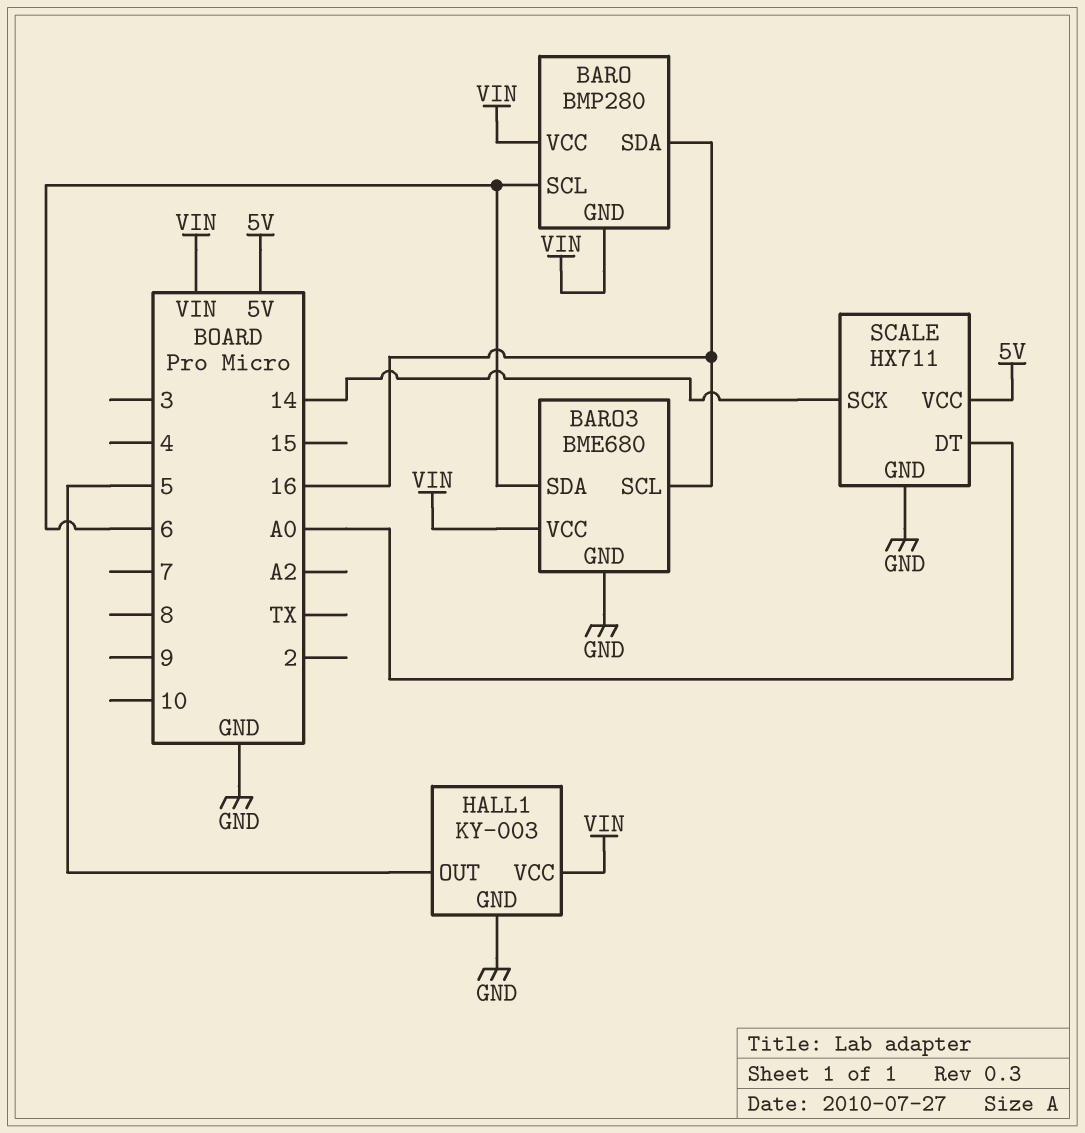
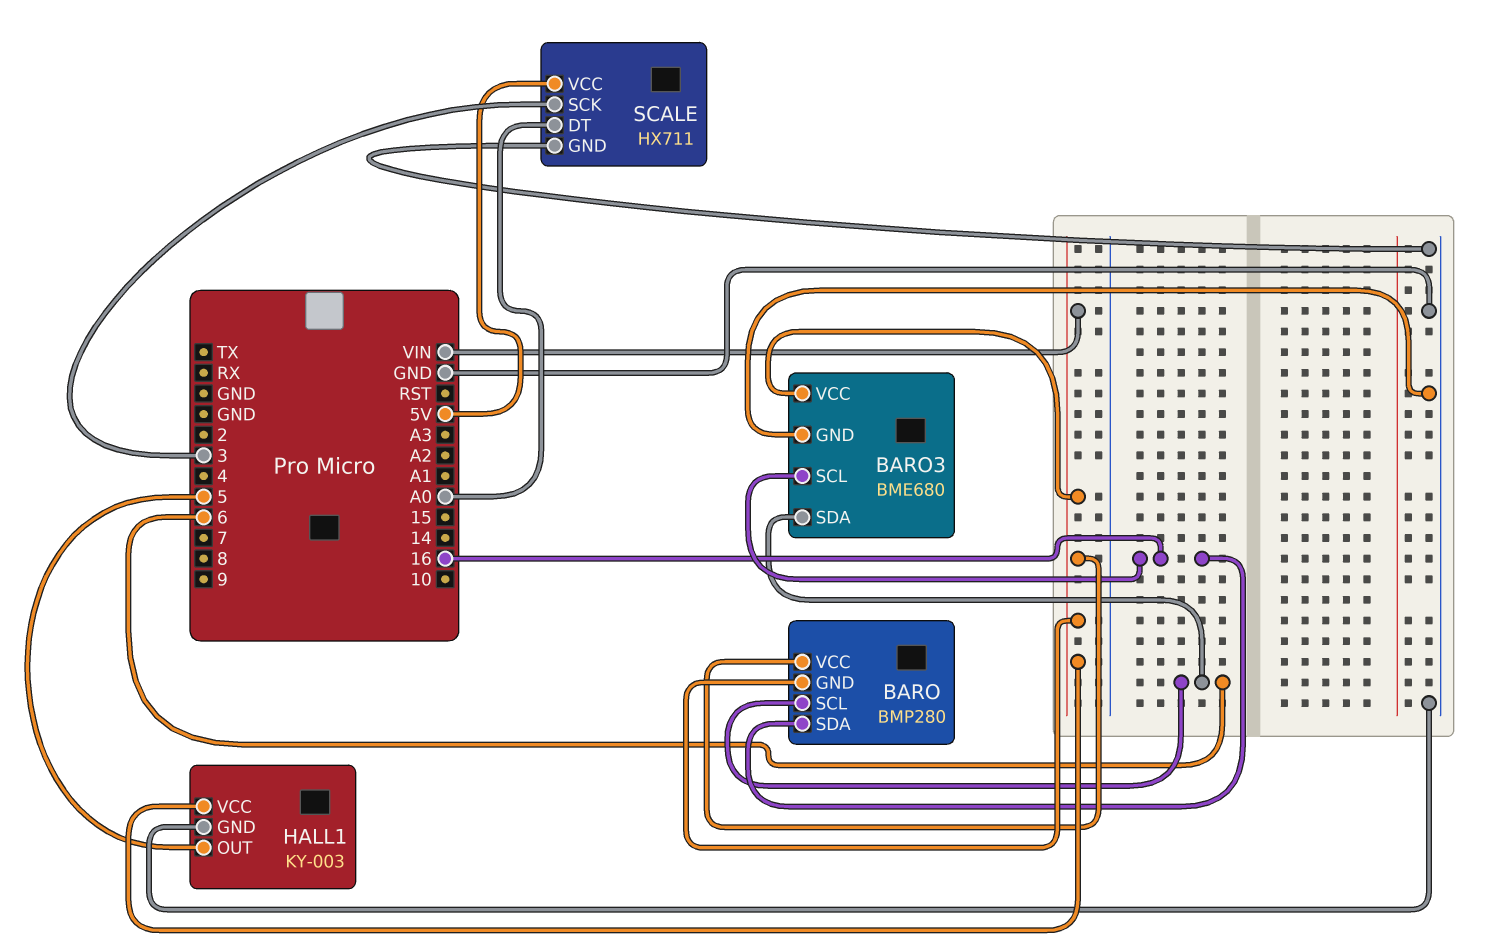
SCALE pin SCK: 14 -> 3

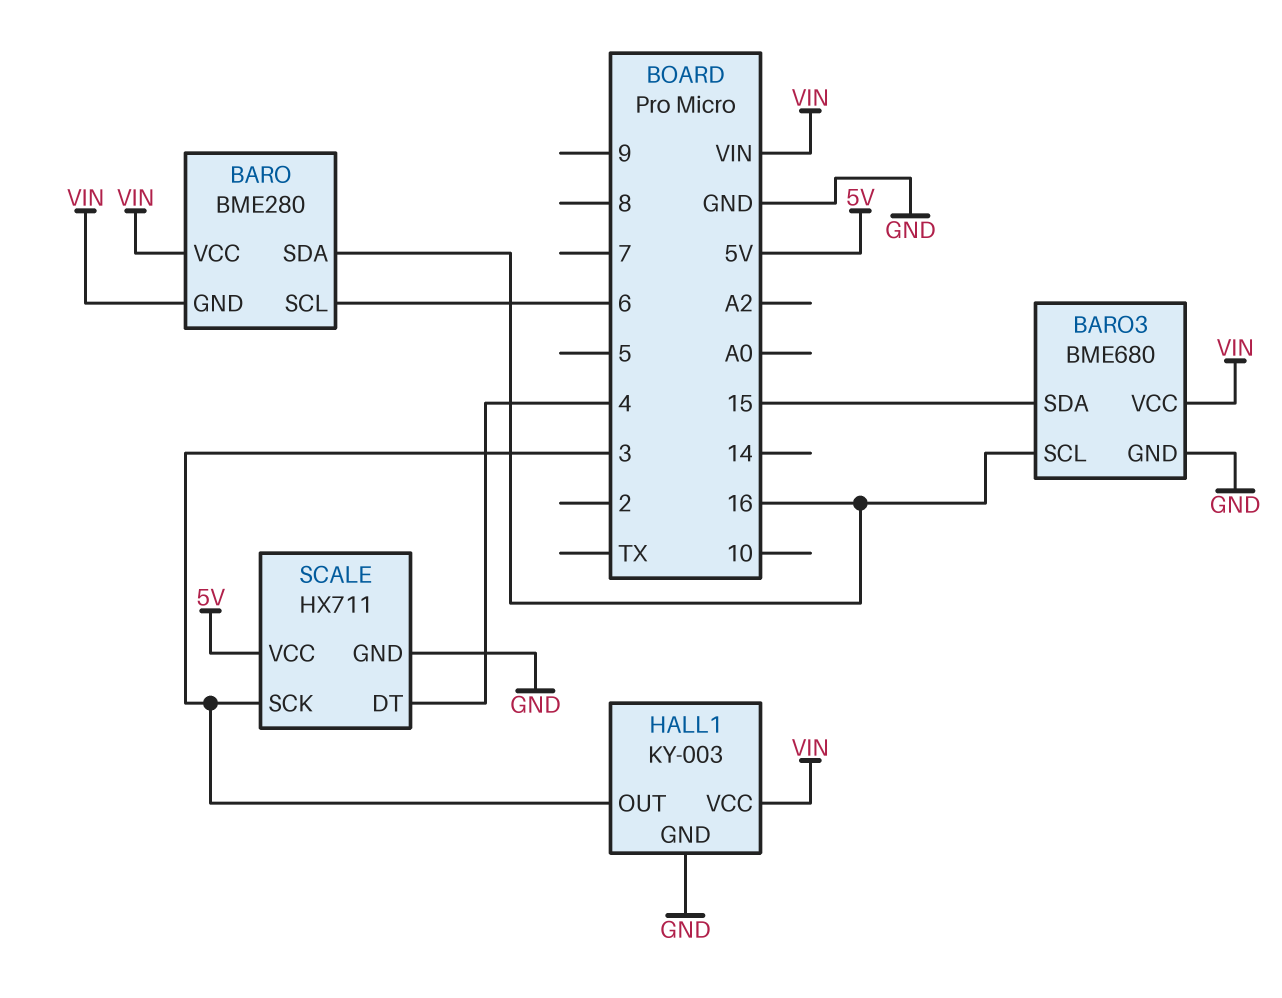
BARO: BMP280 -> BME280
BARO3 pin SDA: 6 -> 15
HALL1 pin OUT: 5 -> 3
SCALE pin DT: A0 -> 4

